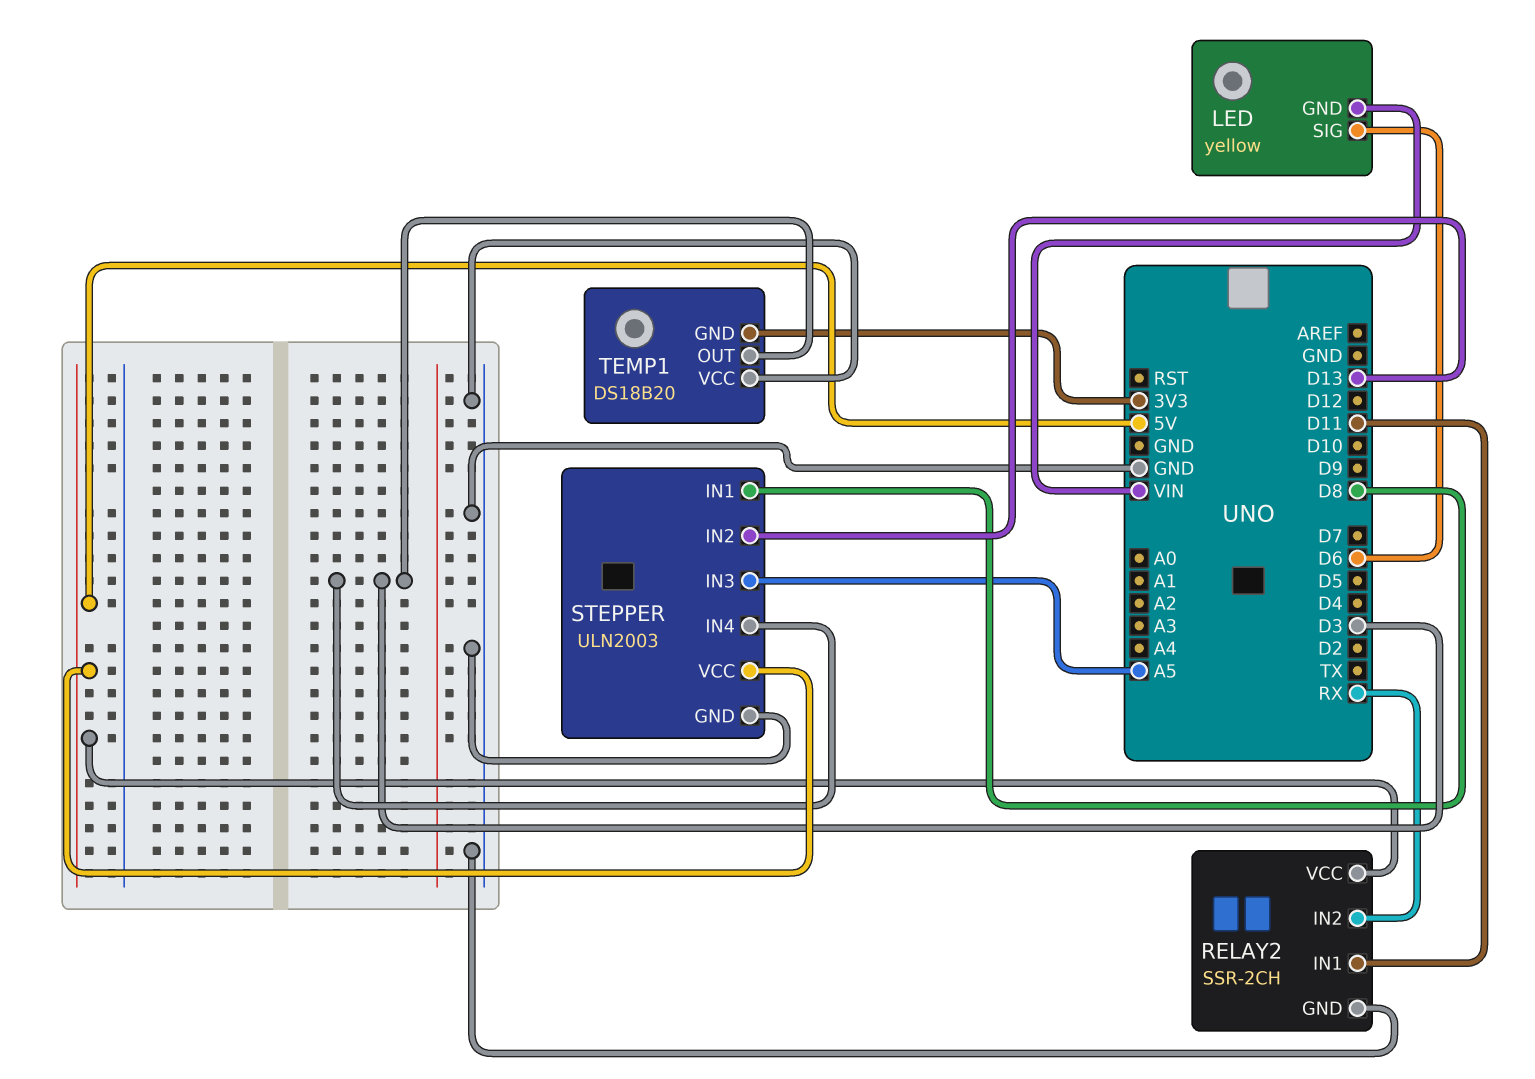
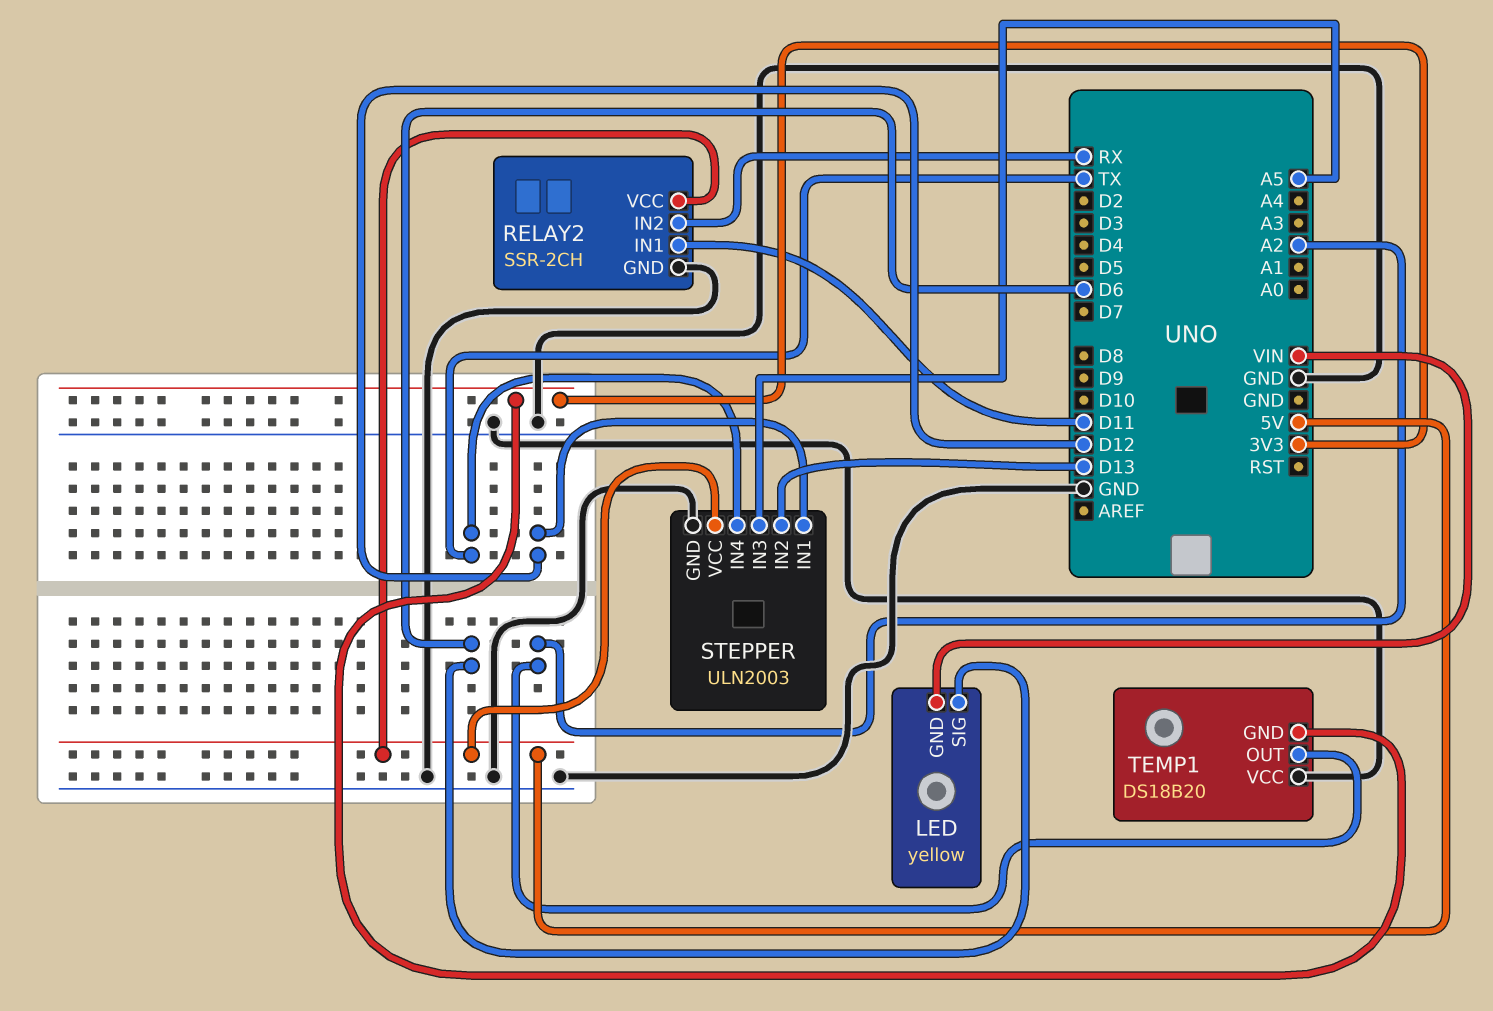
STEPPER pin IN1: D8 -> D12
STEPPER pin IN4: D3 -> TX
TEMP1 pin OUT: D3 -> A2

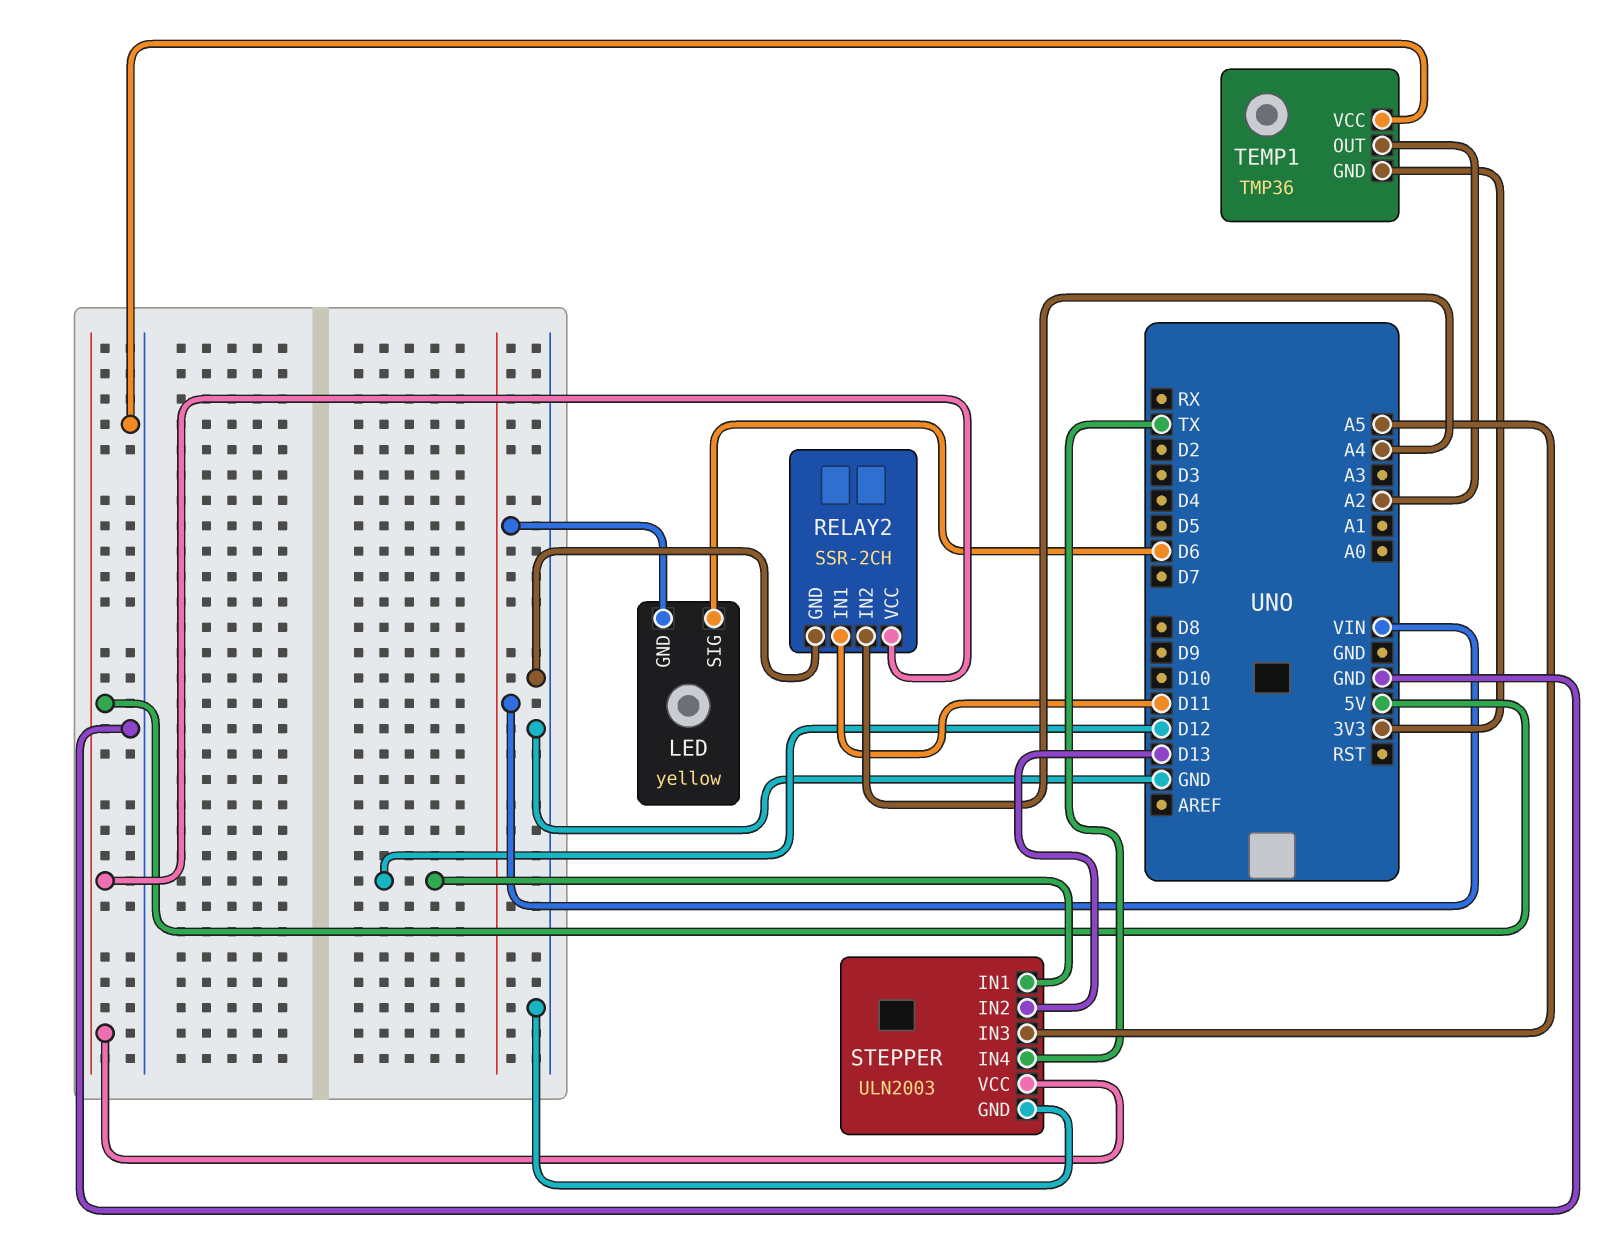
RELAY2 pin IN2: RX -> A4
TEMP1: DS18B20 -> TMP36

